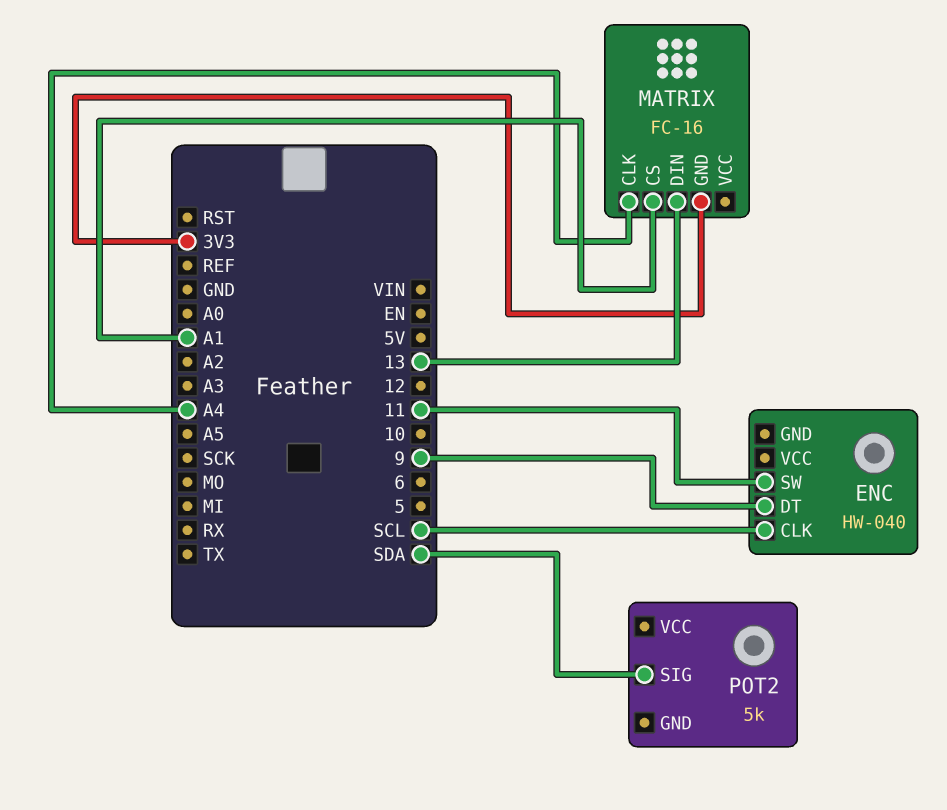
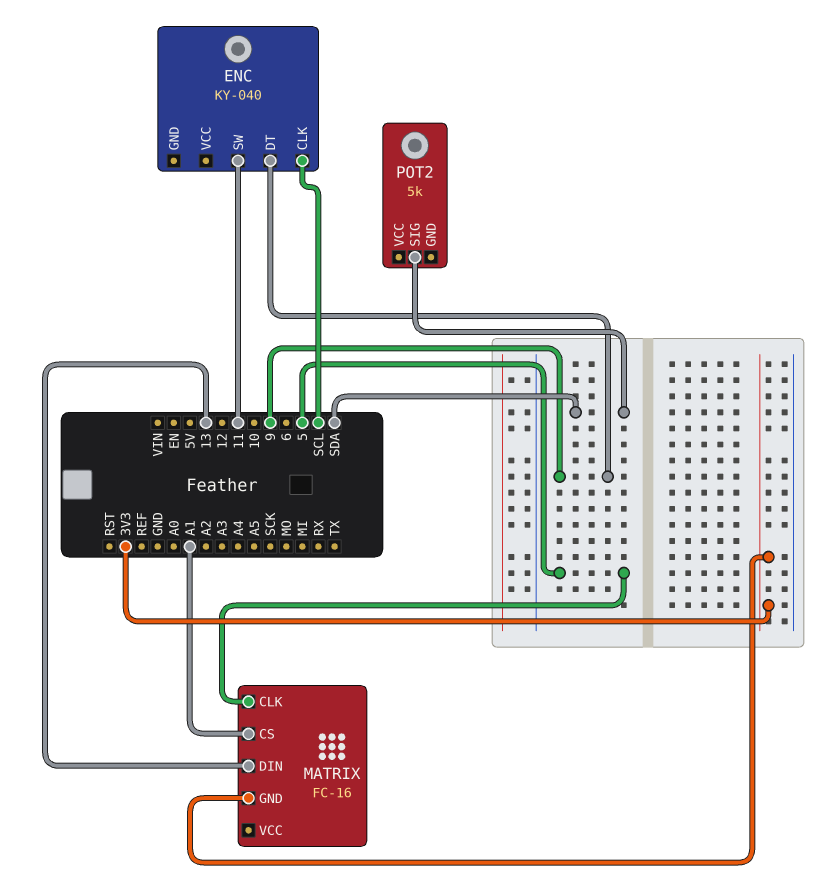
ENC: HW-040 -> KY-040
MATRIX pin CLK: A4 -> 5

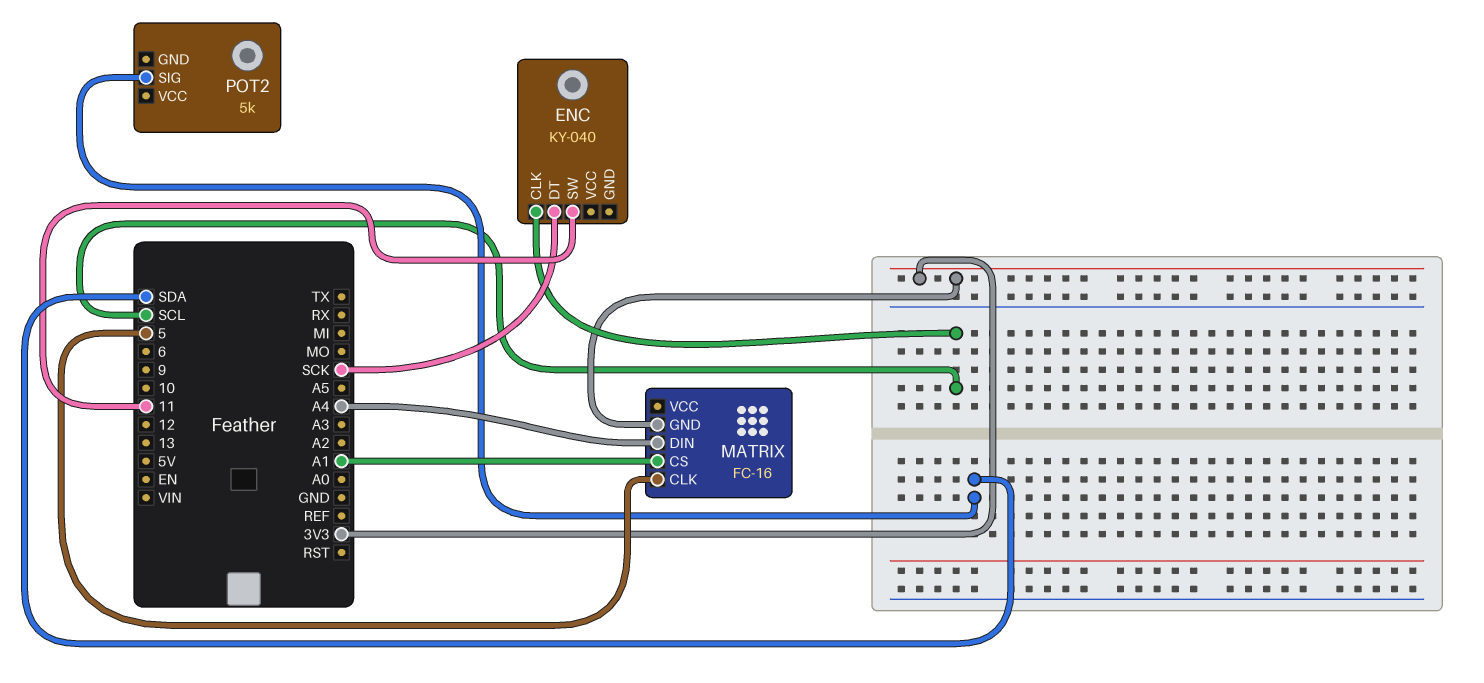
ENC pin DT: 9 -> SCK
MATRIX pin DIN: 13 -> A4

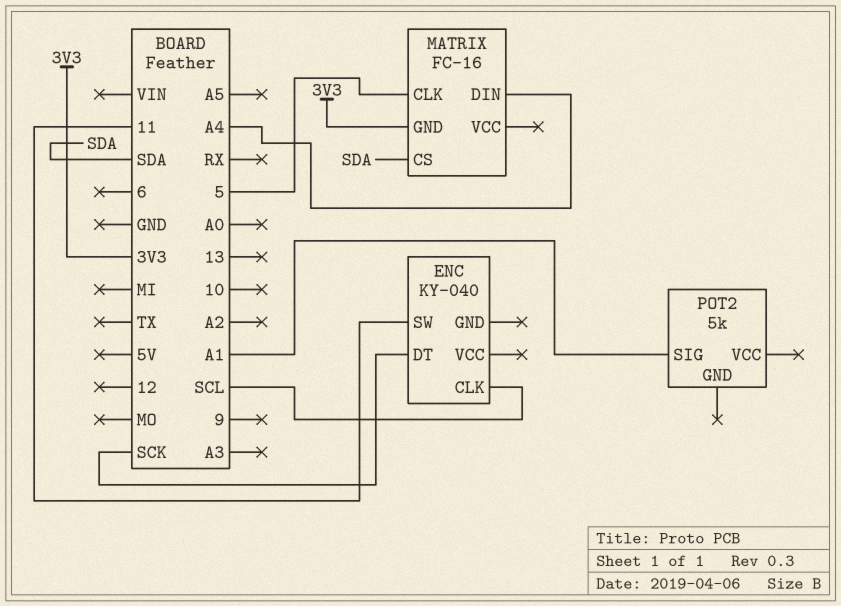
MATRIX pin CS: A1 -> SDA
POT2 pin SIG: SDA -> A1

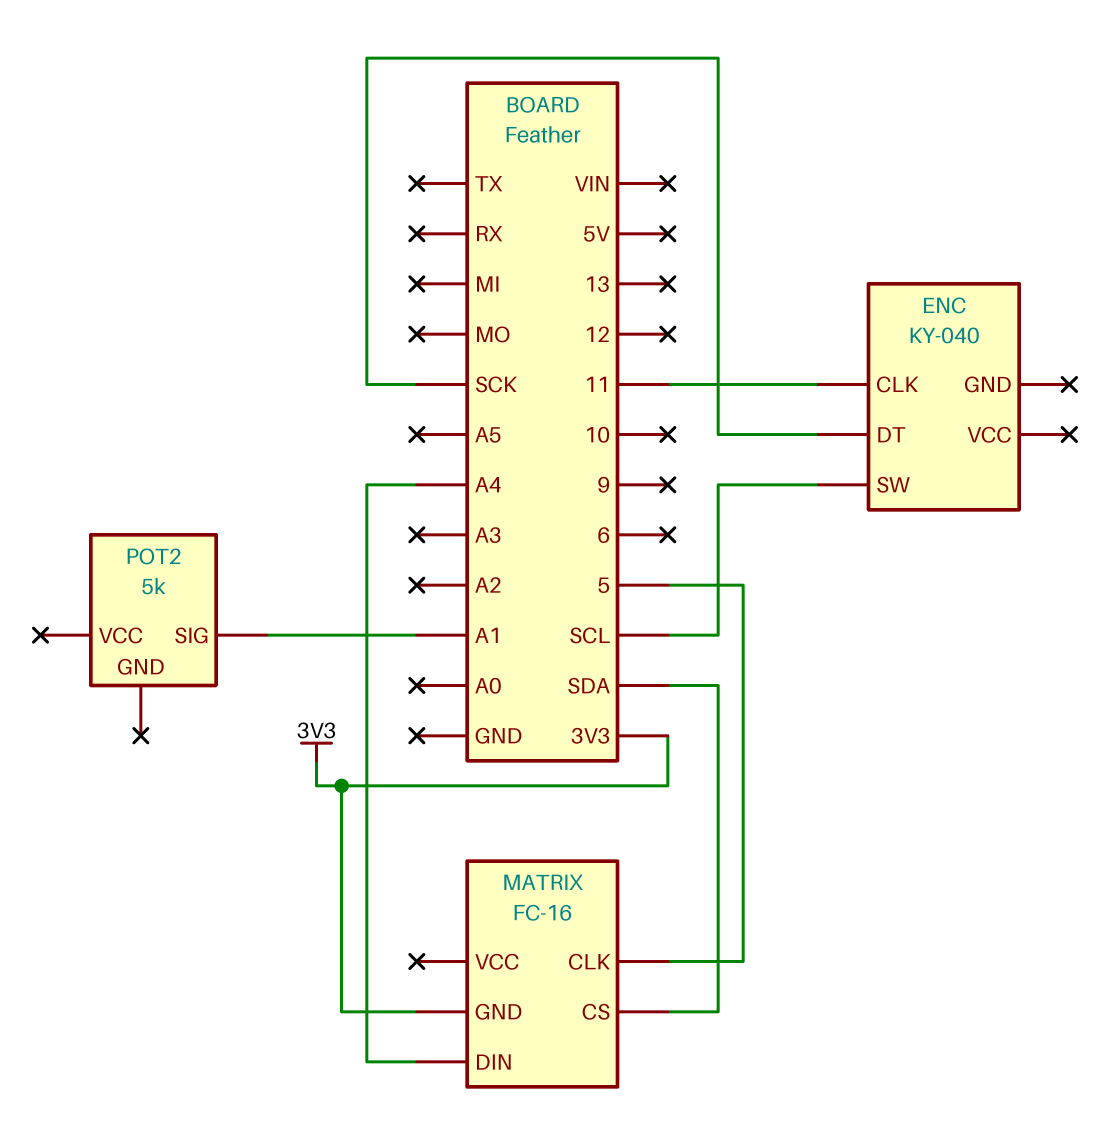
ENC pin CLK: SCL -> 11
ENC pin SW: 11 -> SCL

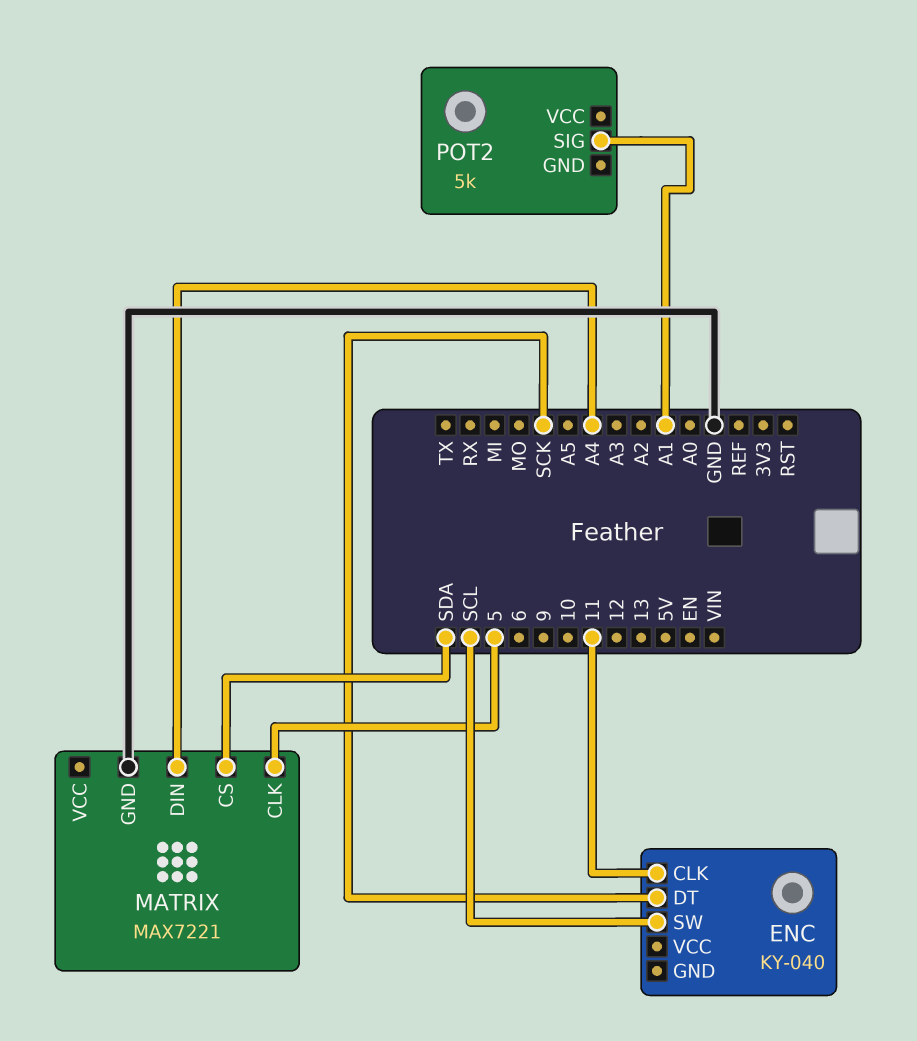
MATRIX: FC-16 -> MAX7221
MATRIX pin GND: 3V3 -> GND

